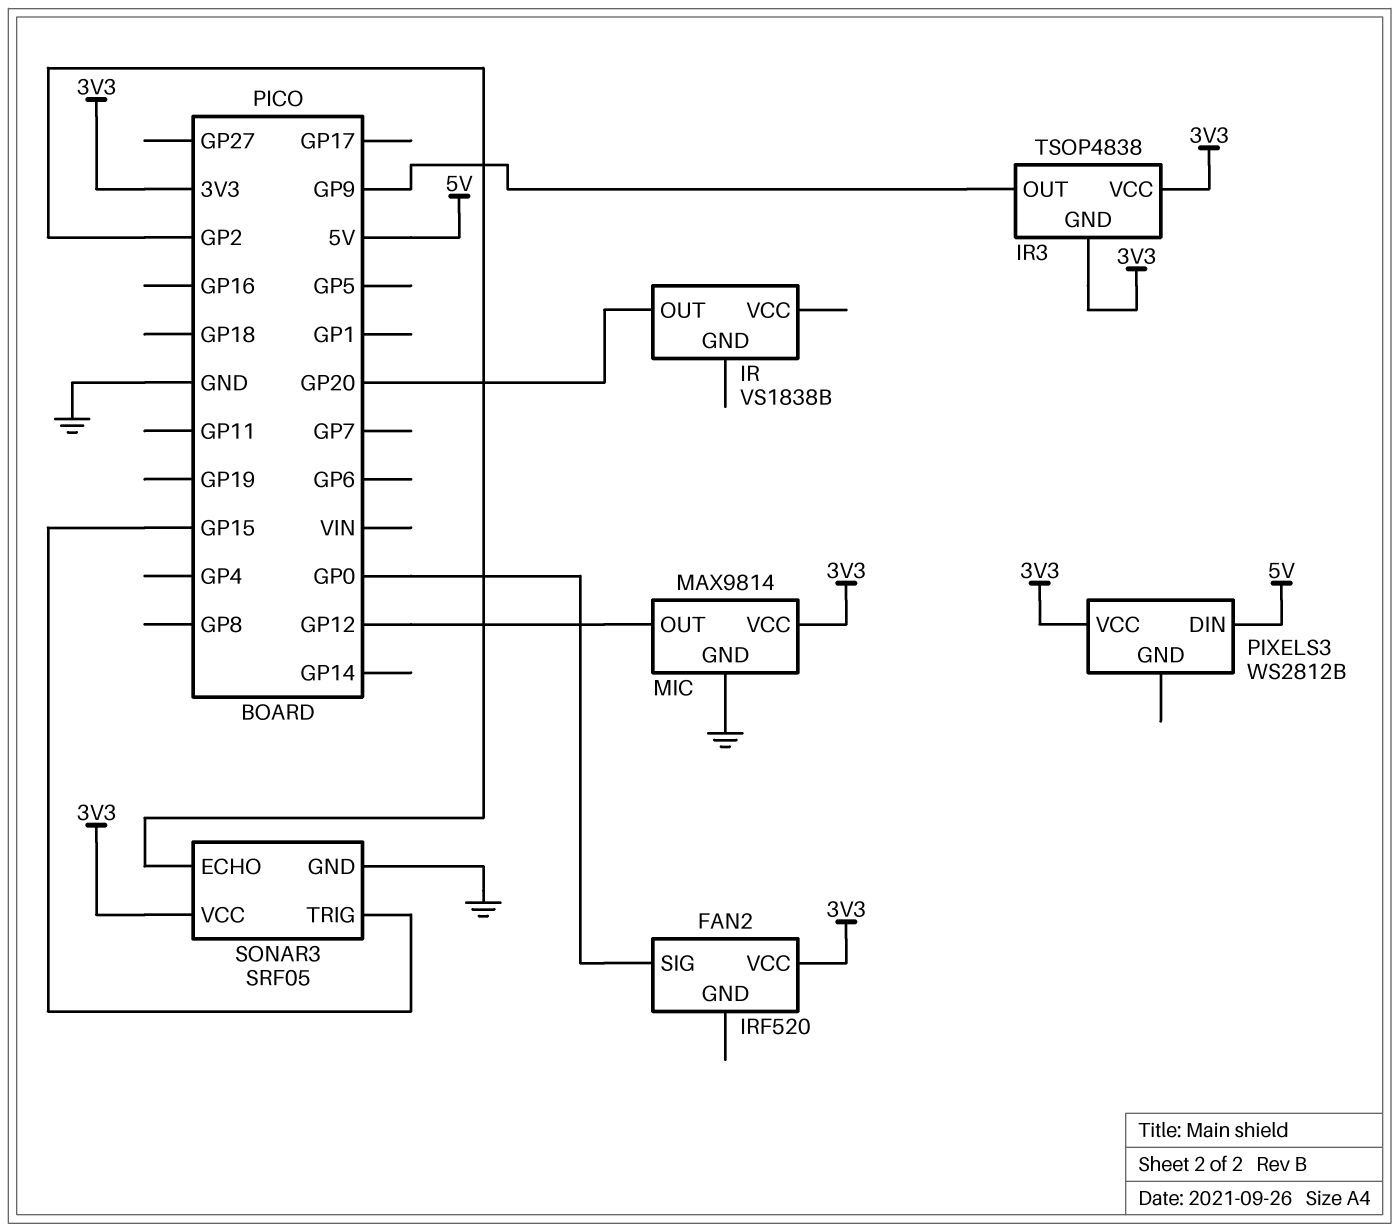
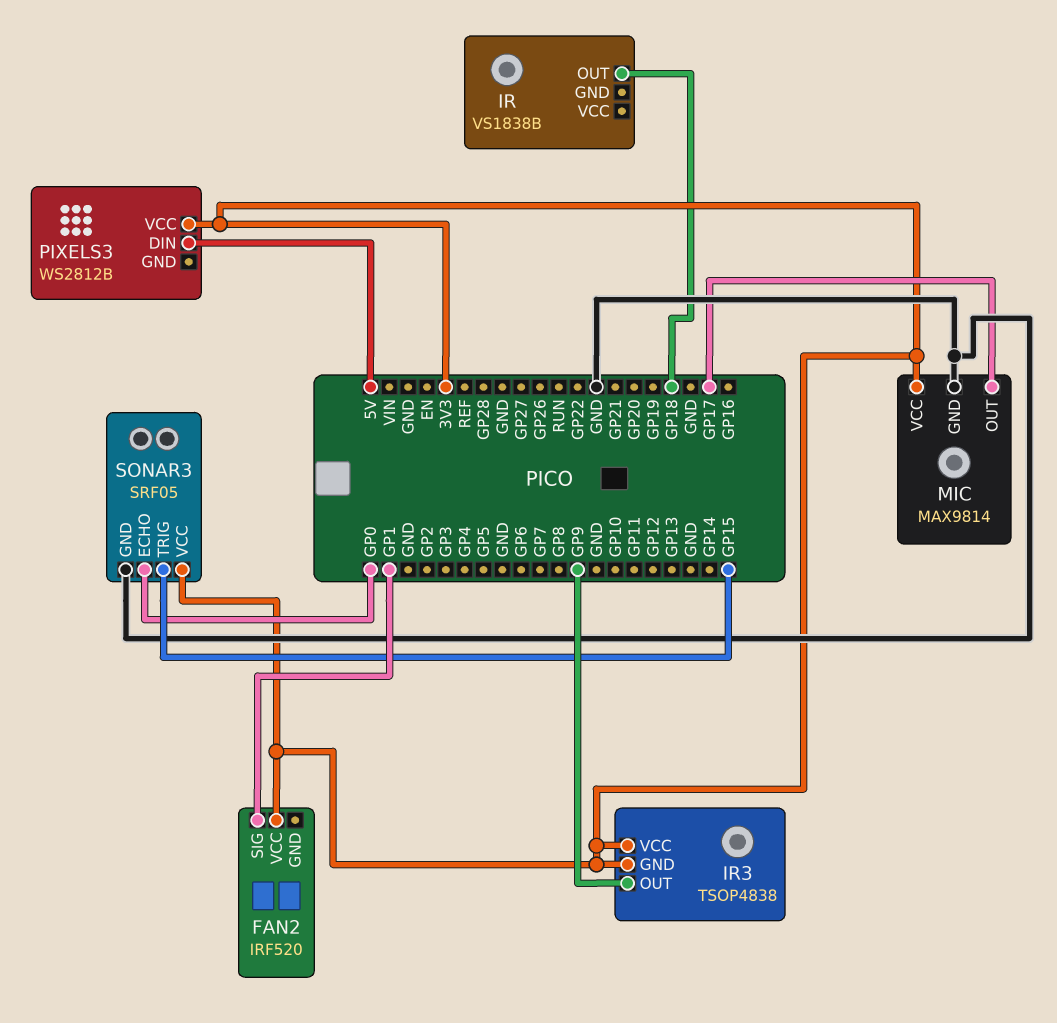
FAN2 pin SIG: GP0 -> GP1
IR pin OUT: GP20 -> GP18
MIC pin OUT: GP12 -> GP17
SONAR3 pin ECHO: GP2 -> GP0

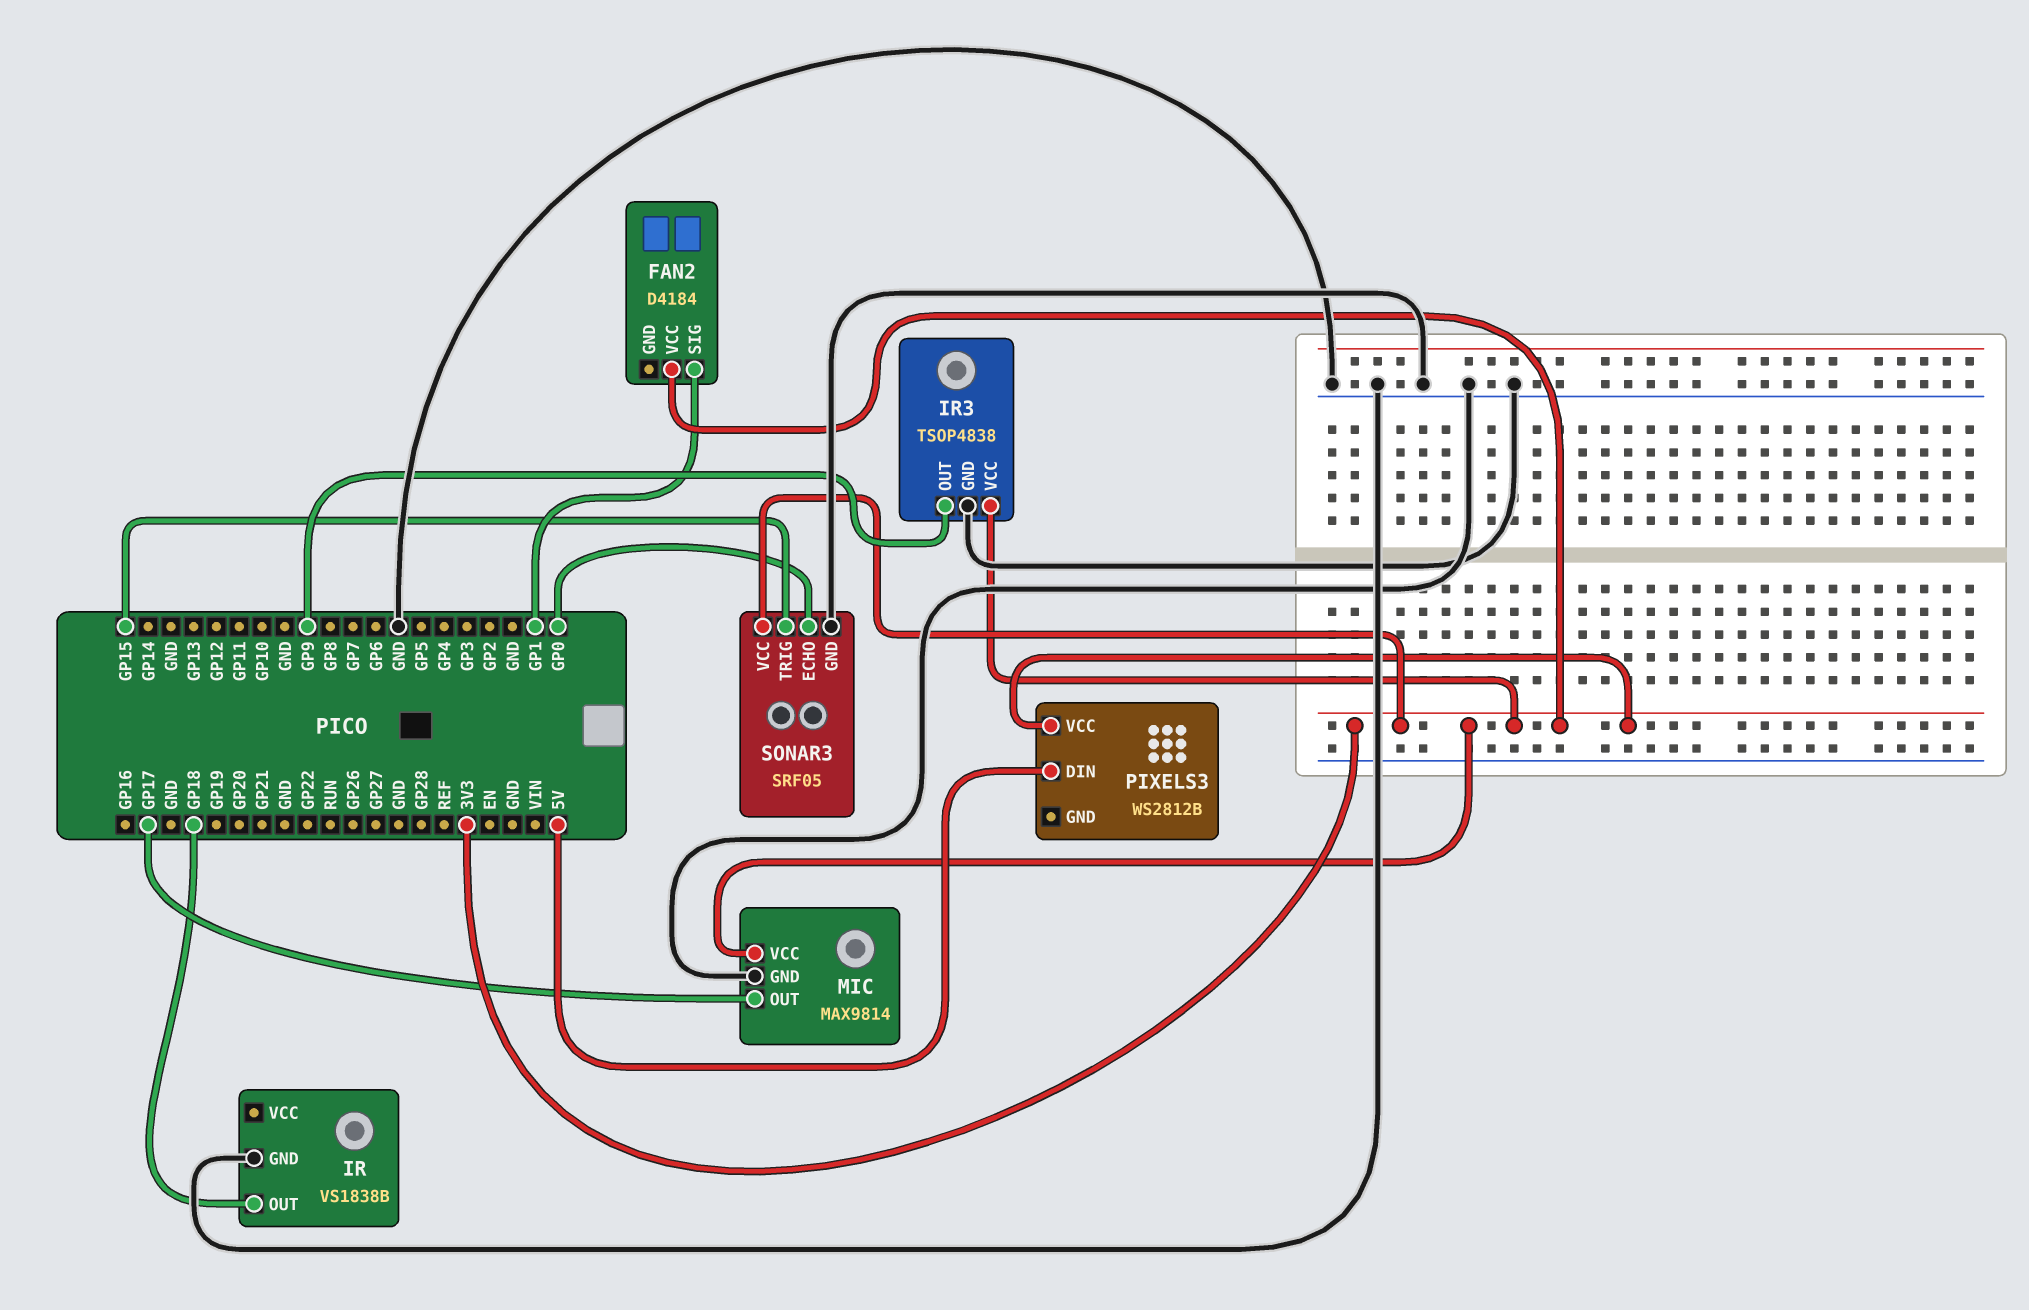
FAN2: IRF520 -> D4184
IR pin GND: none -> GND
IR3 pin GND: 3V3 -> GND

